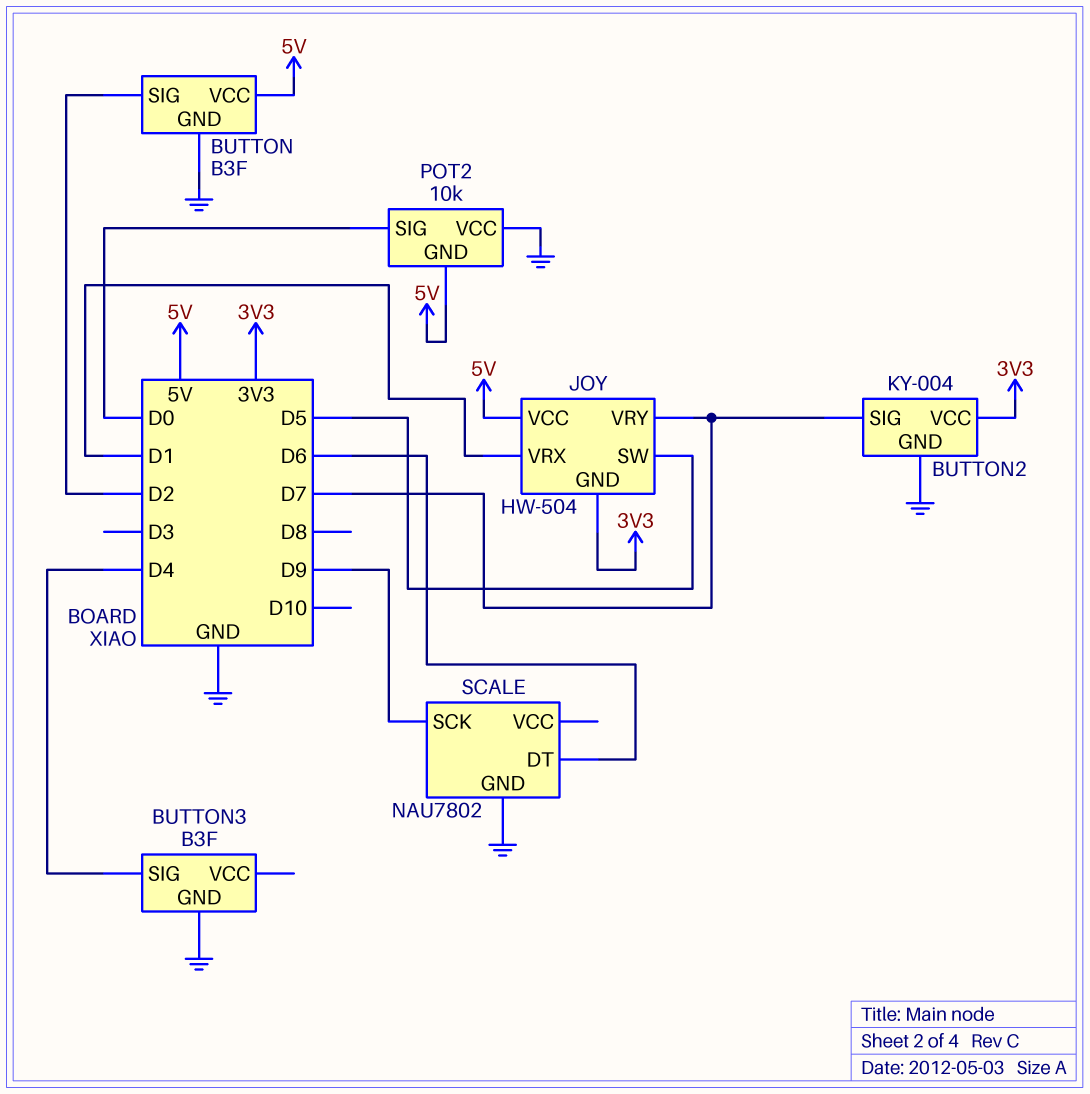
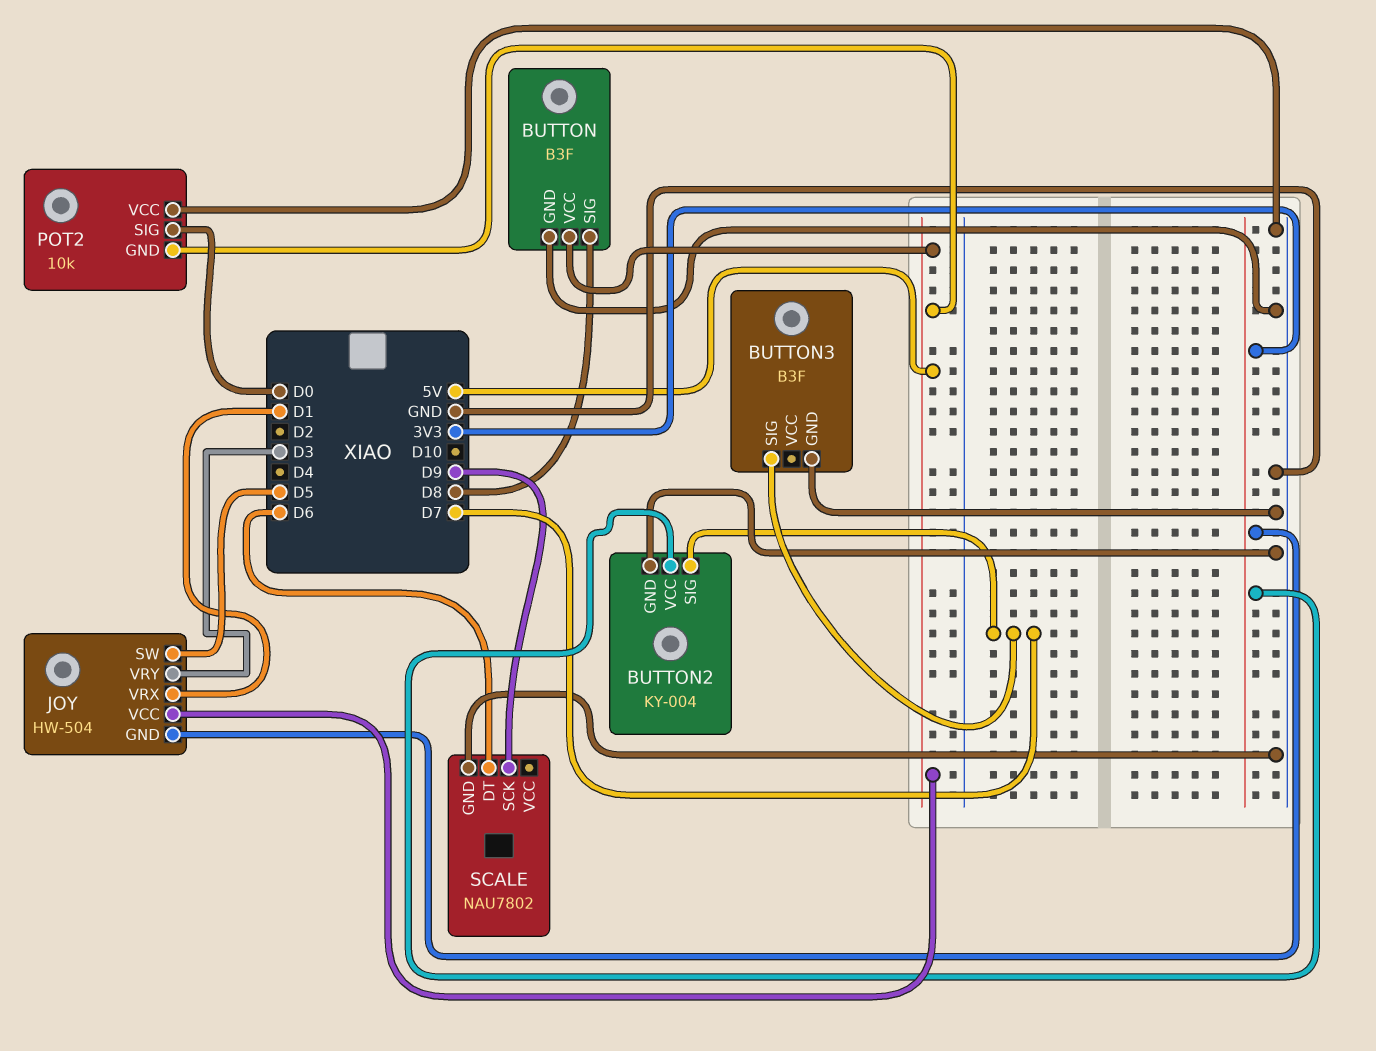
BUTTON pin SIG: D2 -> D8
BUTTON3 pin SIG: D4 -> D7
JOY pin VRY: D7 -> D3

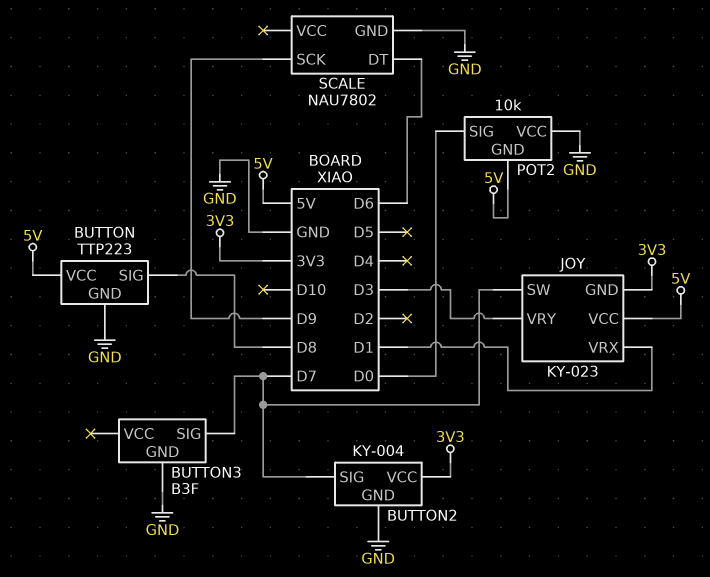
BUTTON: B3F -> TTP223
JOY: HW-504 -> KY-023
JOY pin SW: D5 -> D7

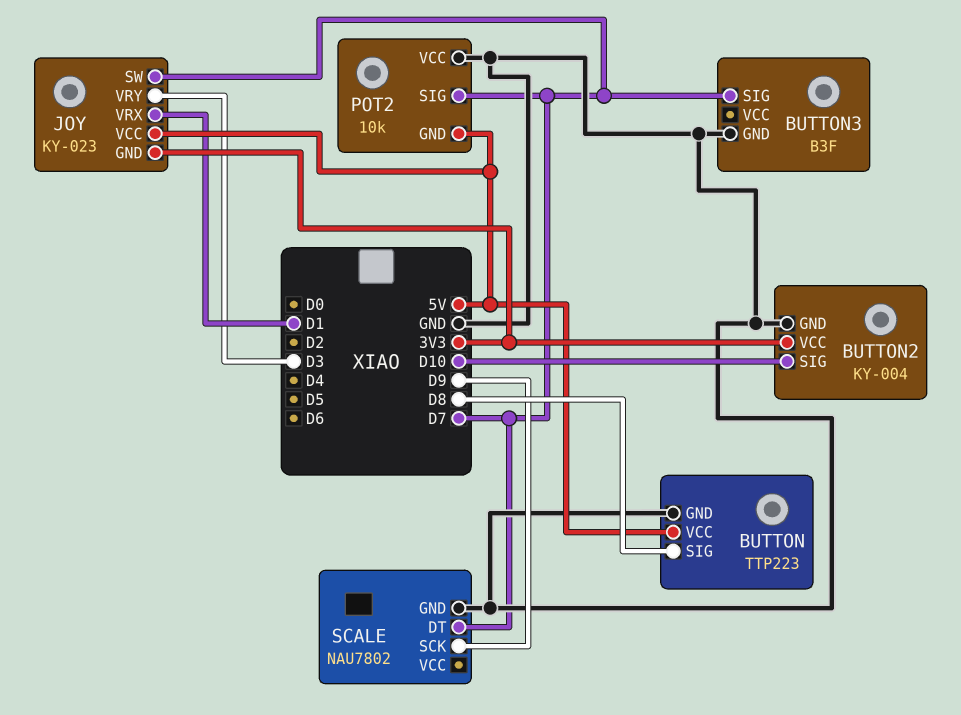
BUTTON2 pin SIG: D7 -> D10
POT2 pin SIG: D0 -> D7
SCALE pin DT: D6 -> D7

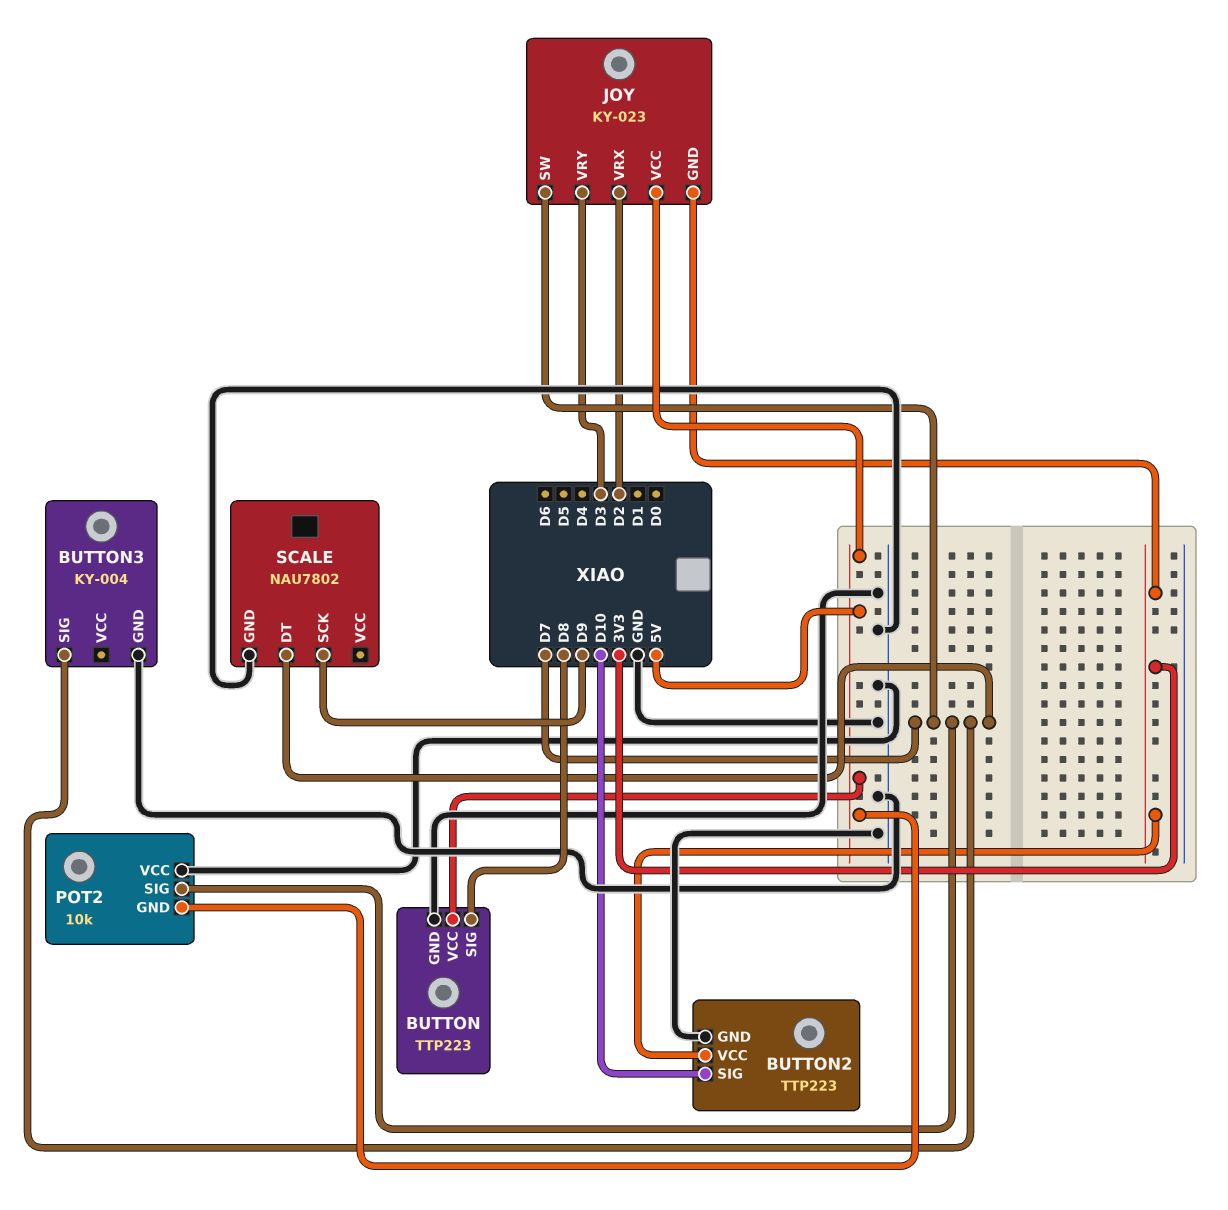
BUTTON2: KY-004 -> TTP223
BUTTON3: B3F -> KY-004
JOY pin VRX: D1 -> D2

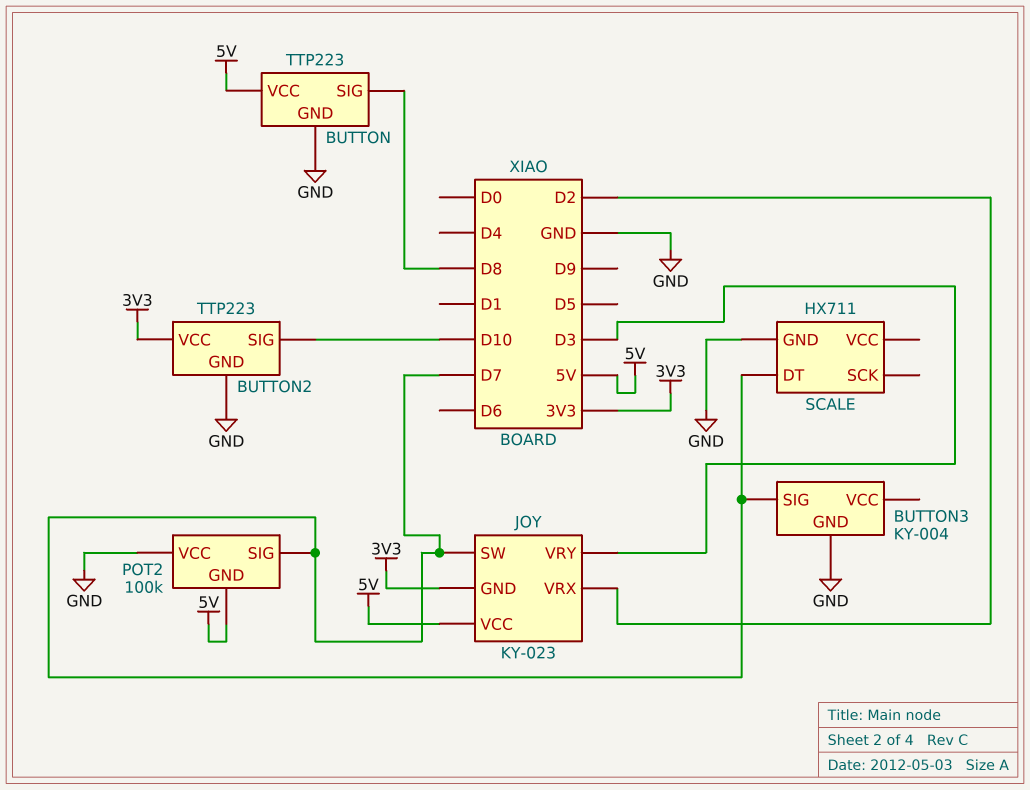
POT2: 10k -> 100k
SCALE: NAU7802 -> HX711
SCALE pin SCK: D9 -> none

